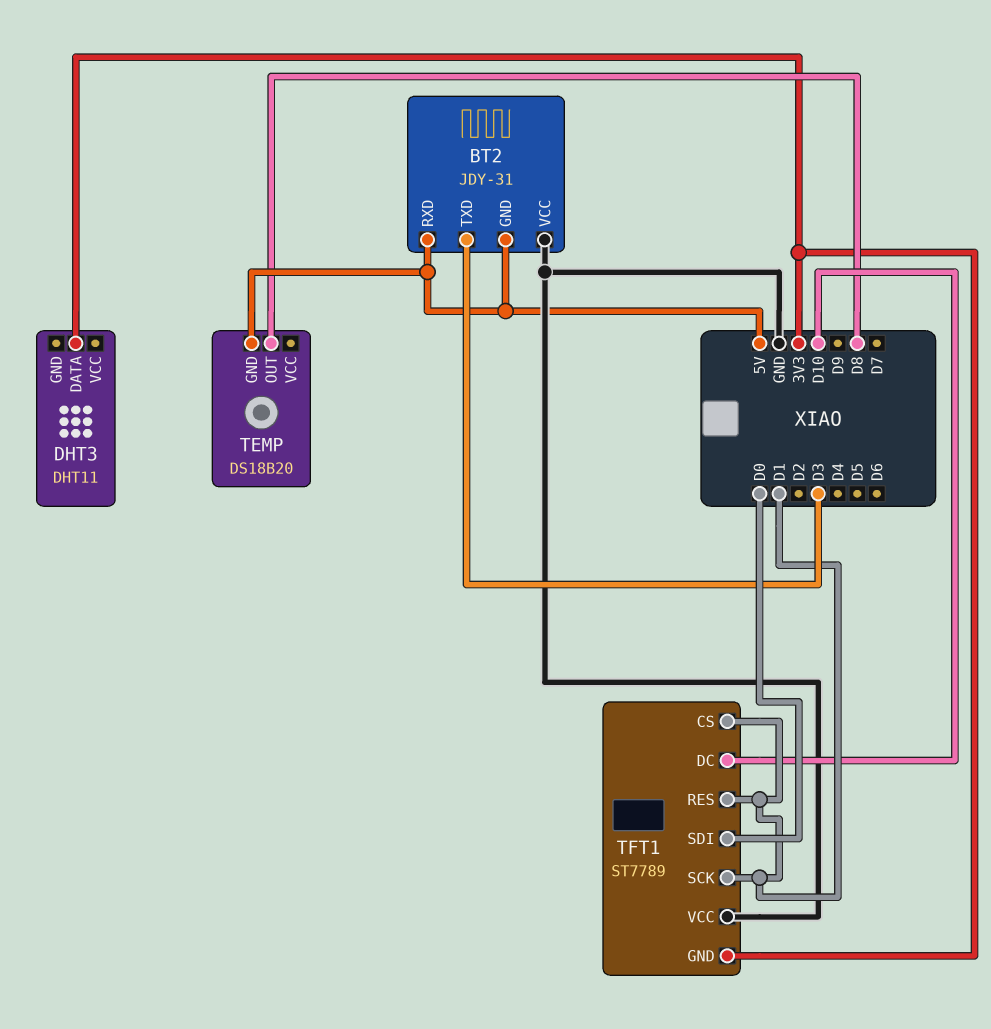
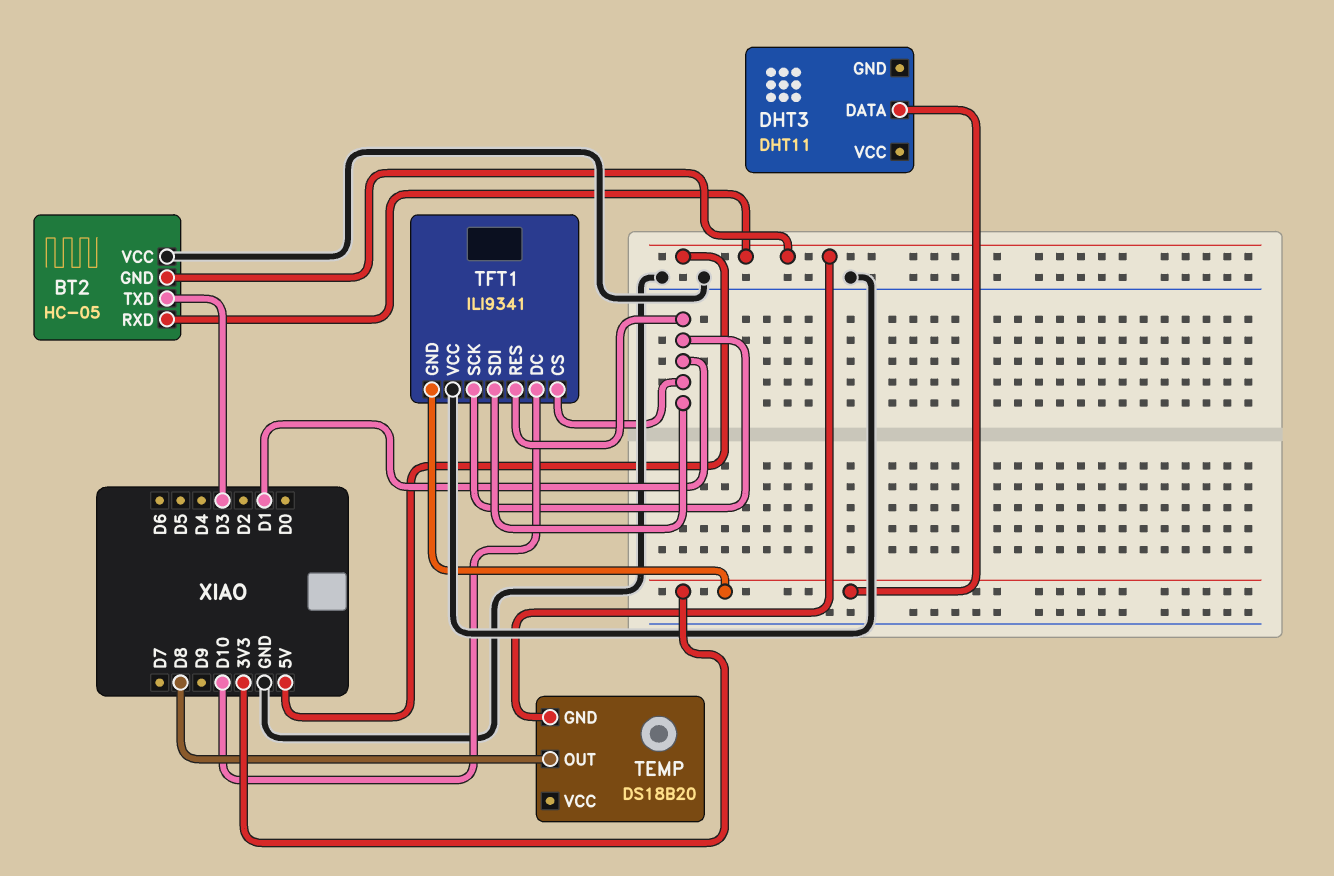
BT2: JDY-31 -> HC-05
TFT1: ST7789 -> ILI9341
TFT1 pin SDI: D0 -> D1

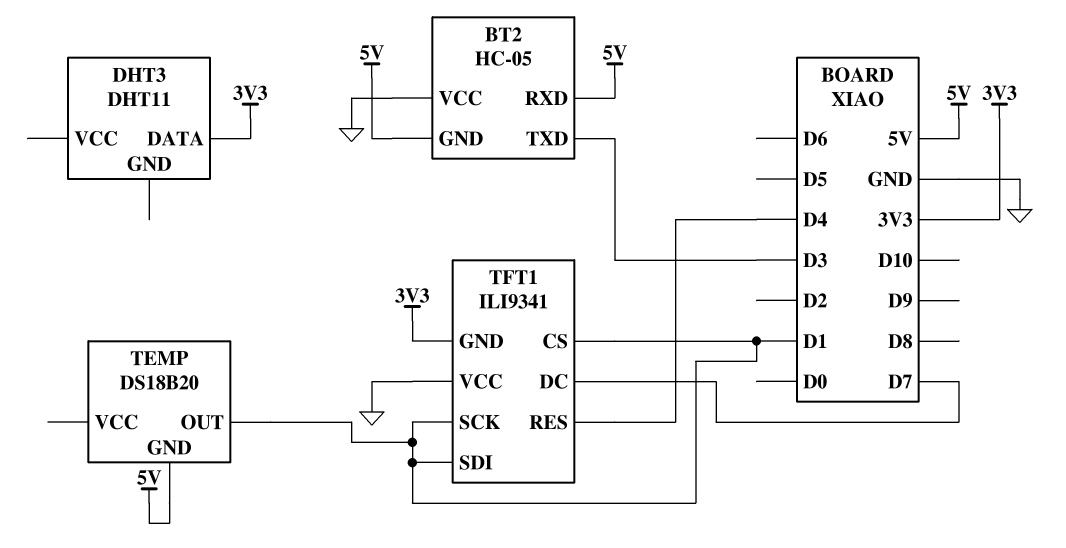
TEMP pin OUT: D8 -> D1
TFT1 pin DC: D10 -> D7
TFT1 pin RES: D1 -> D4

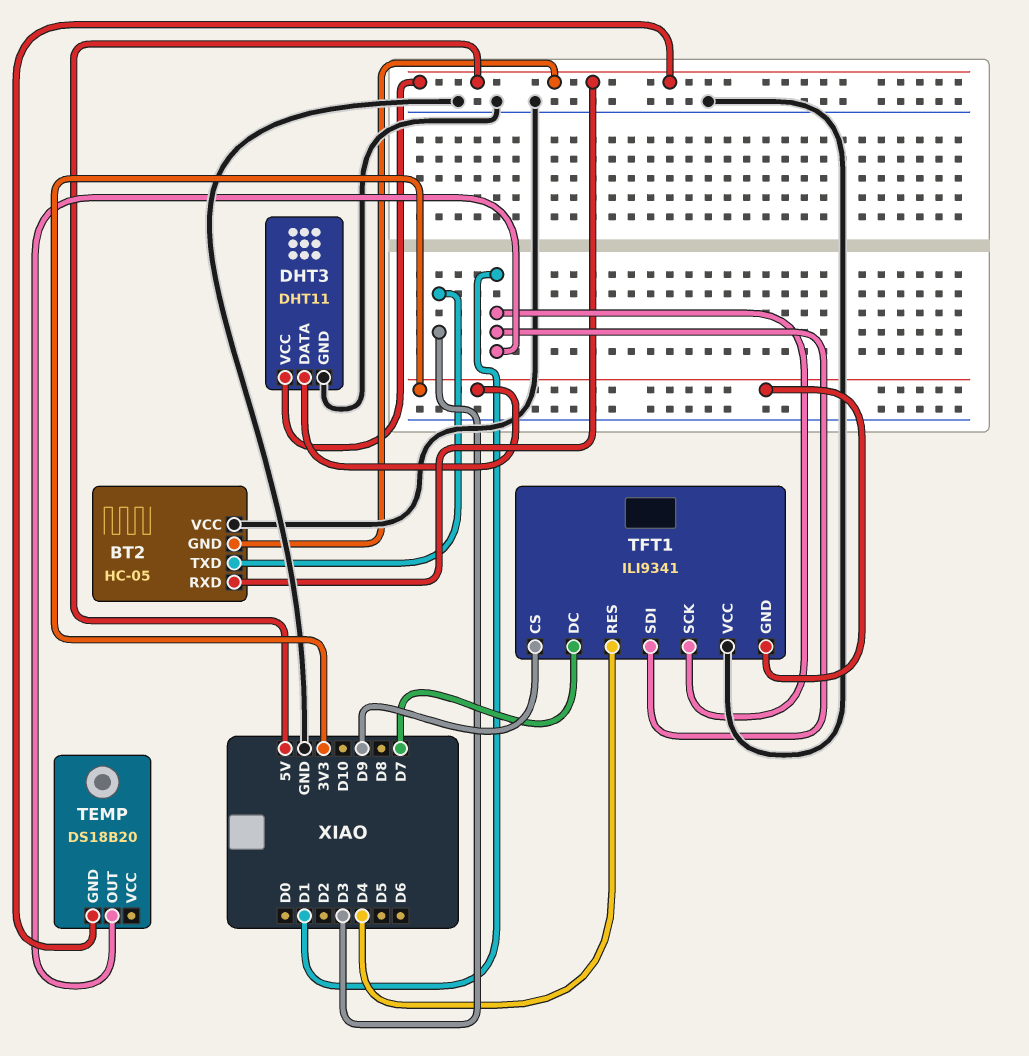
DHT3 pin GND: none -> GND
DHT3 pin VCC: none -> 5V
TFT1 pin CS: D1 -> D9

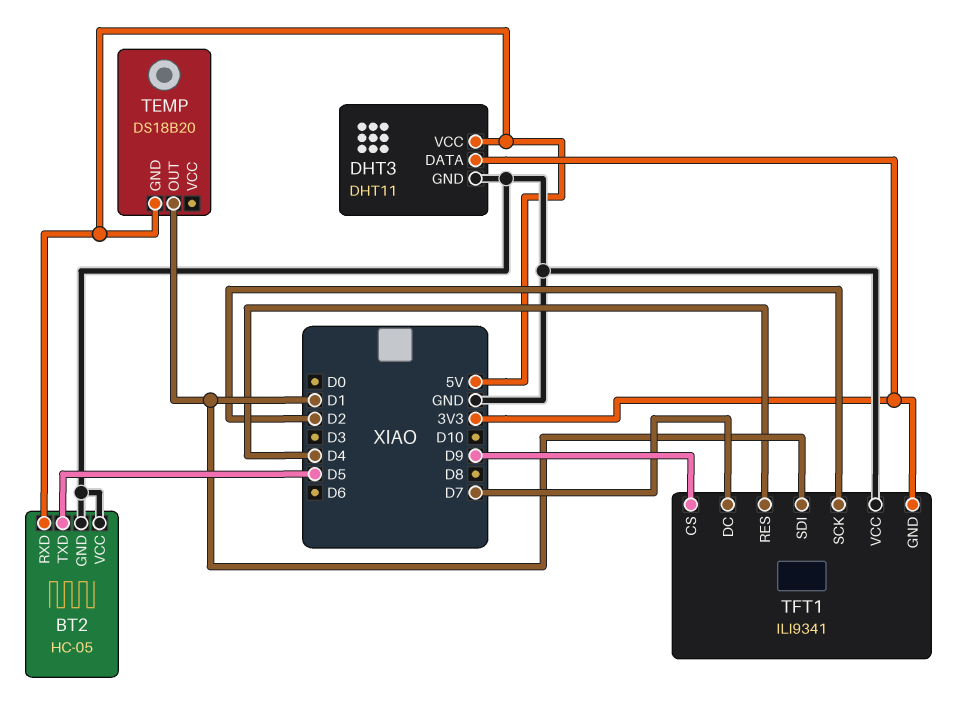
BT2 pin GND: 5V -> GND
BT2 pin TXD: D3 -> D5
TFT1 pin SCK: D1 -> D2

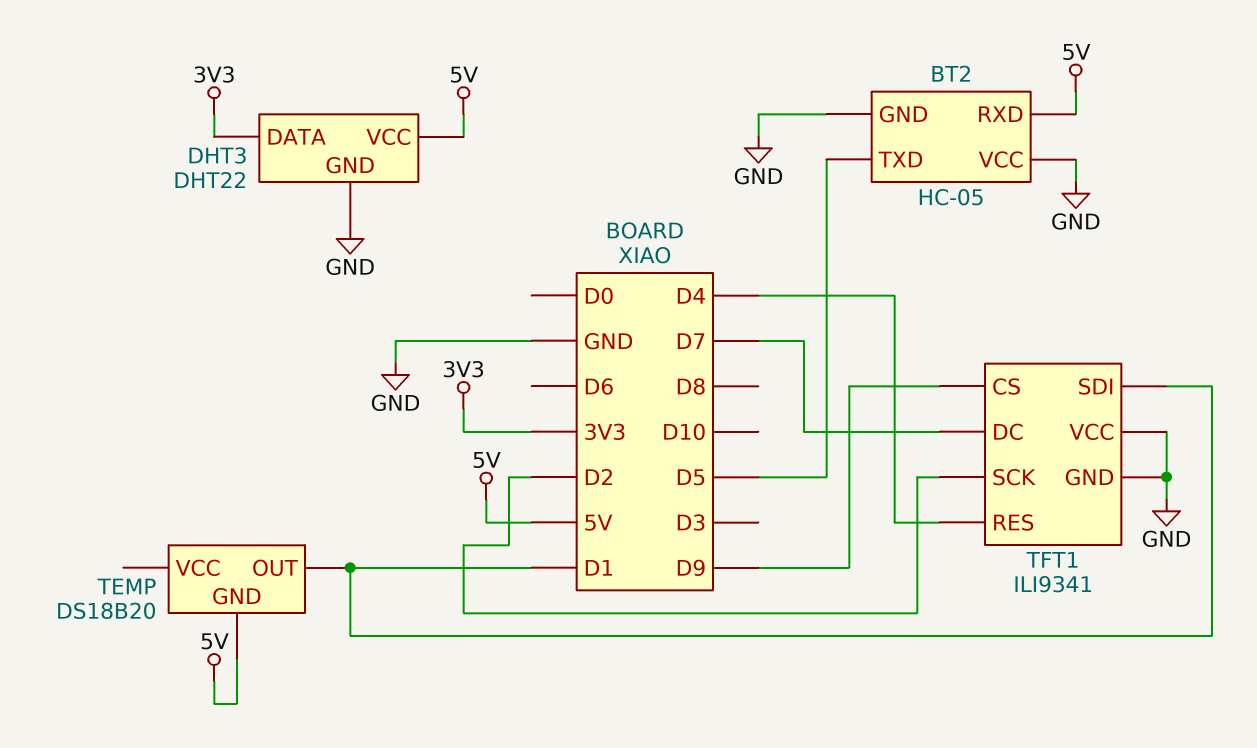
DHT3: DHT11 -> DHT22
TFT1 pin GND: 3V3 -> GND

